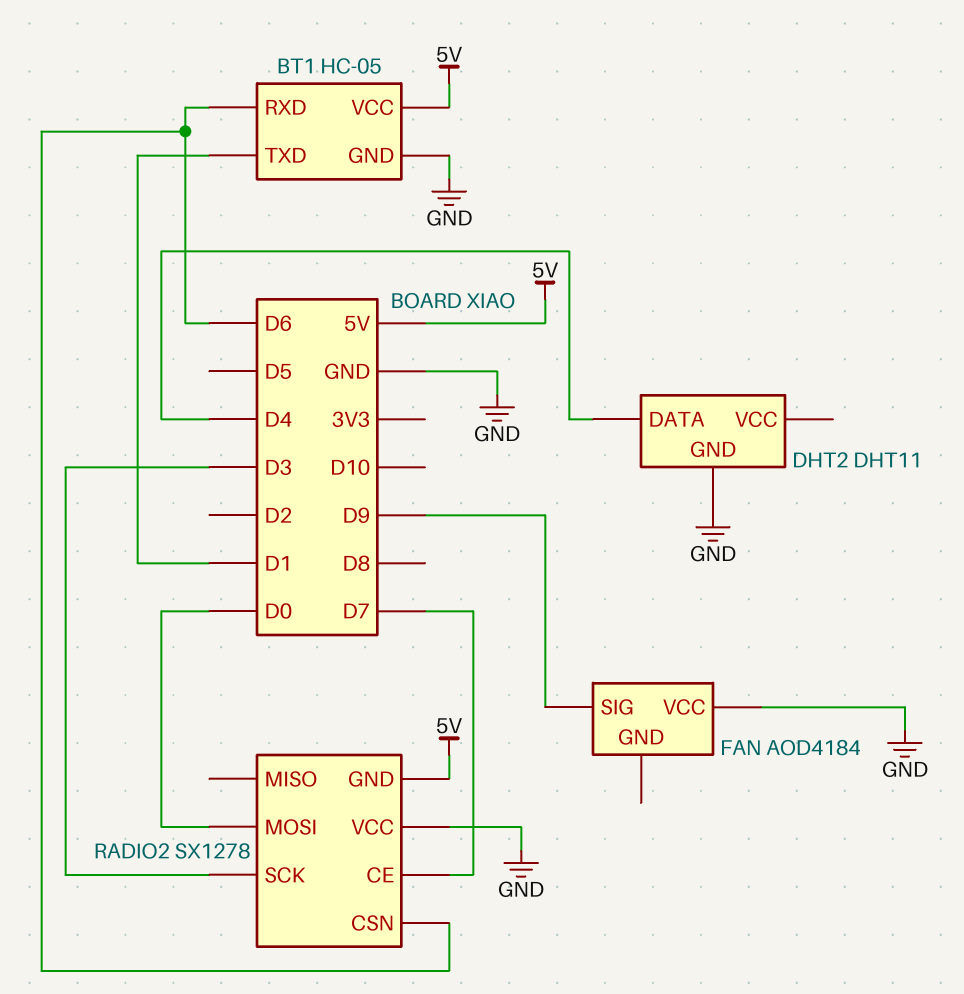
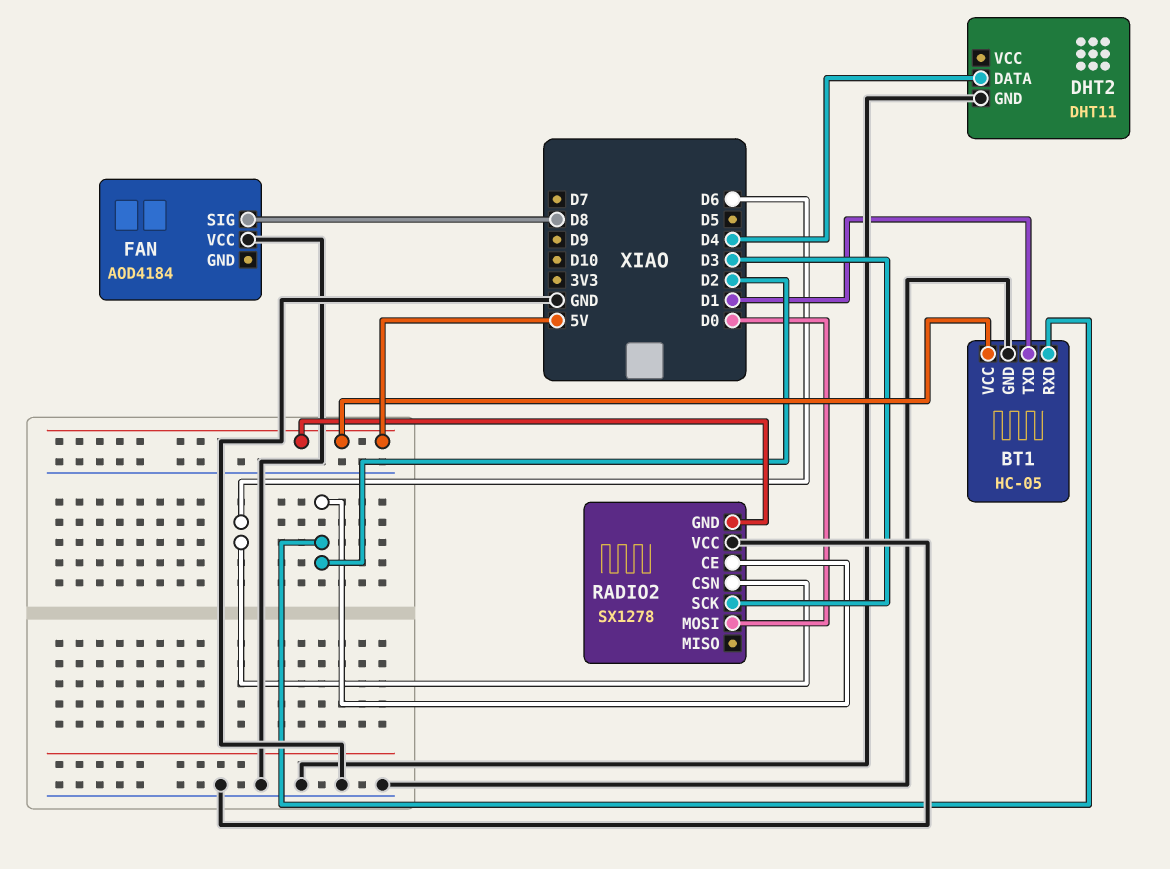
BT1 pin RXD: D6 -> D2
FAN pin SIG: D9 -> D8
RADIO2 pin CE: D7 -> D2

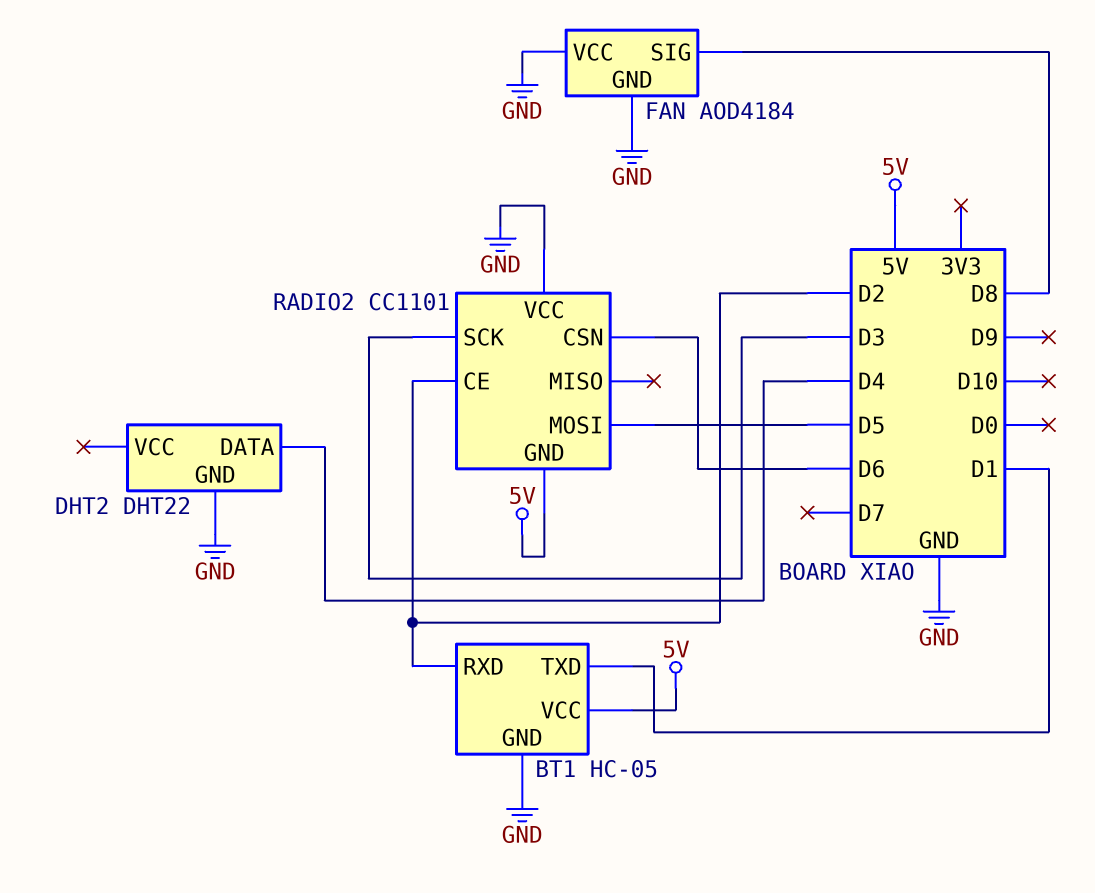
DHT2: DHT11 -> DHT22
FAN pin GND: none -> GND
RADIO2: SX1278 -> CC1101
RADIO2 pin MOSI: D0 -> D5

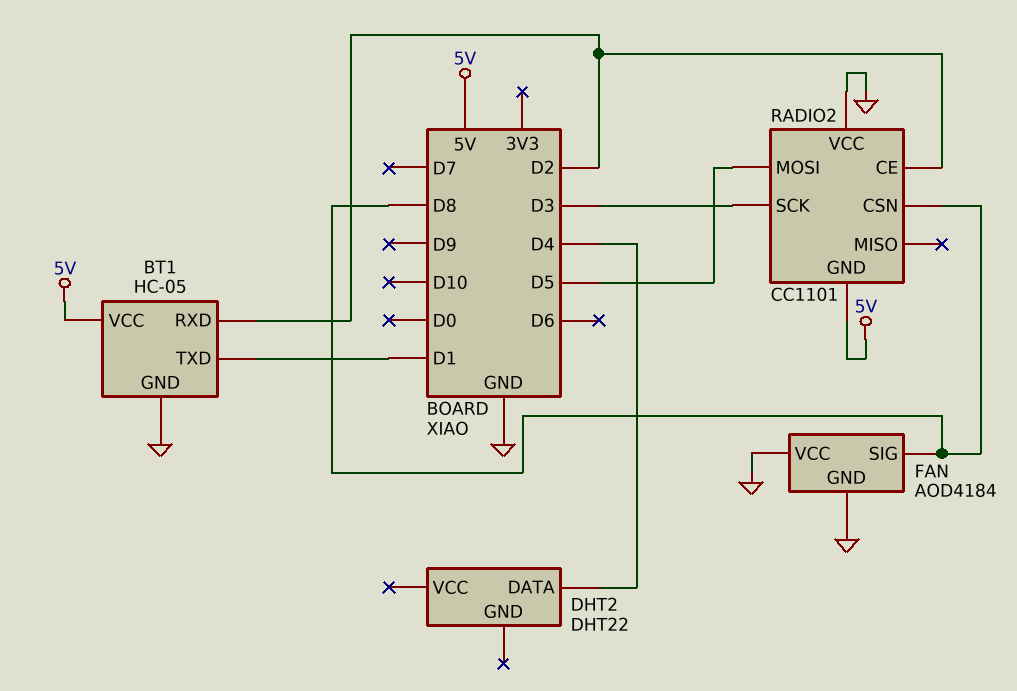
DHT2 pin GND: GND -> none
RADIO2 pin CSN: D6 -> D8

